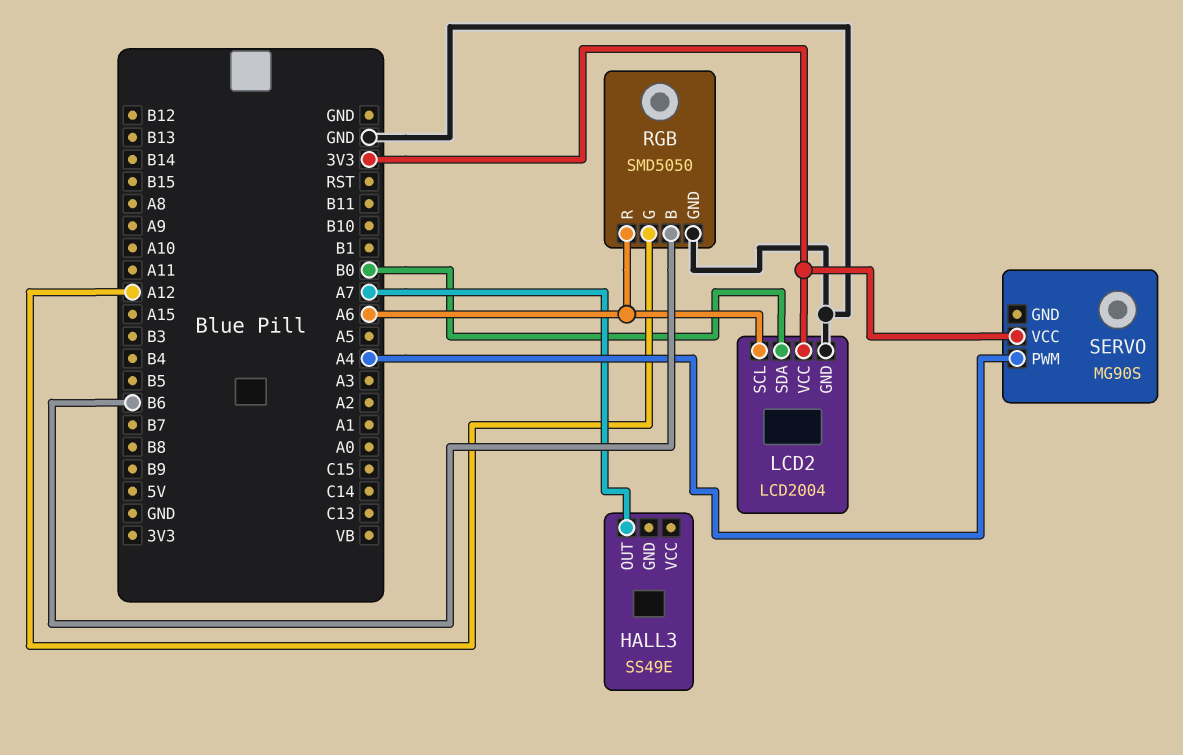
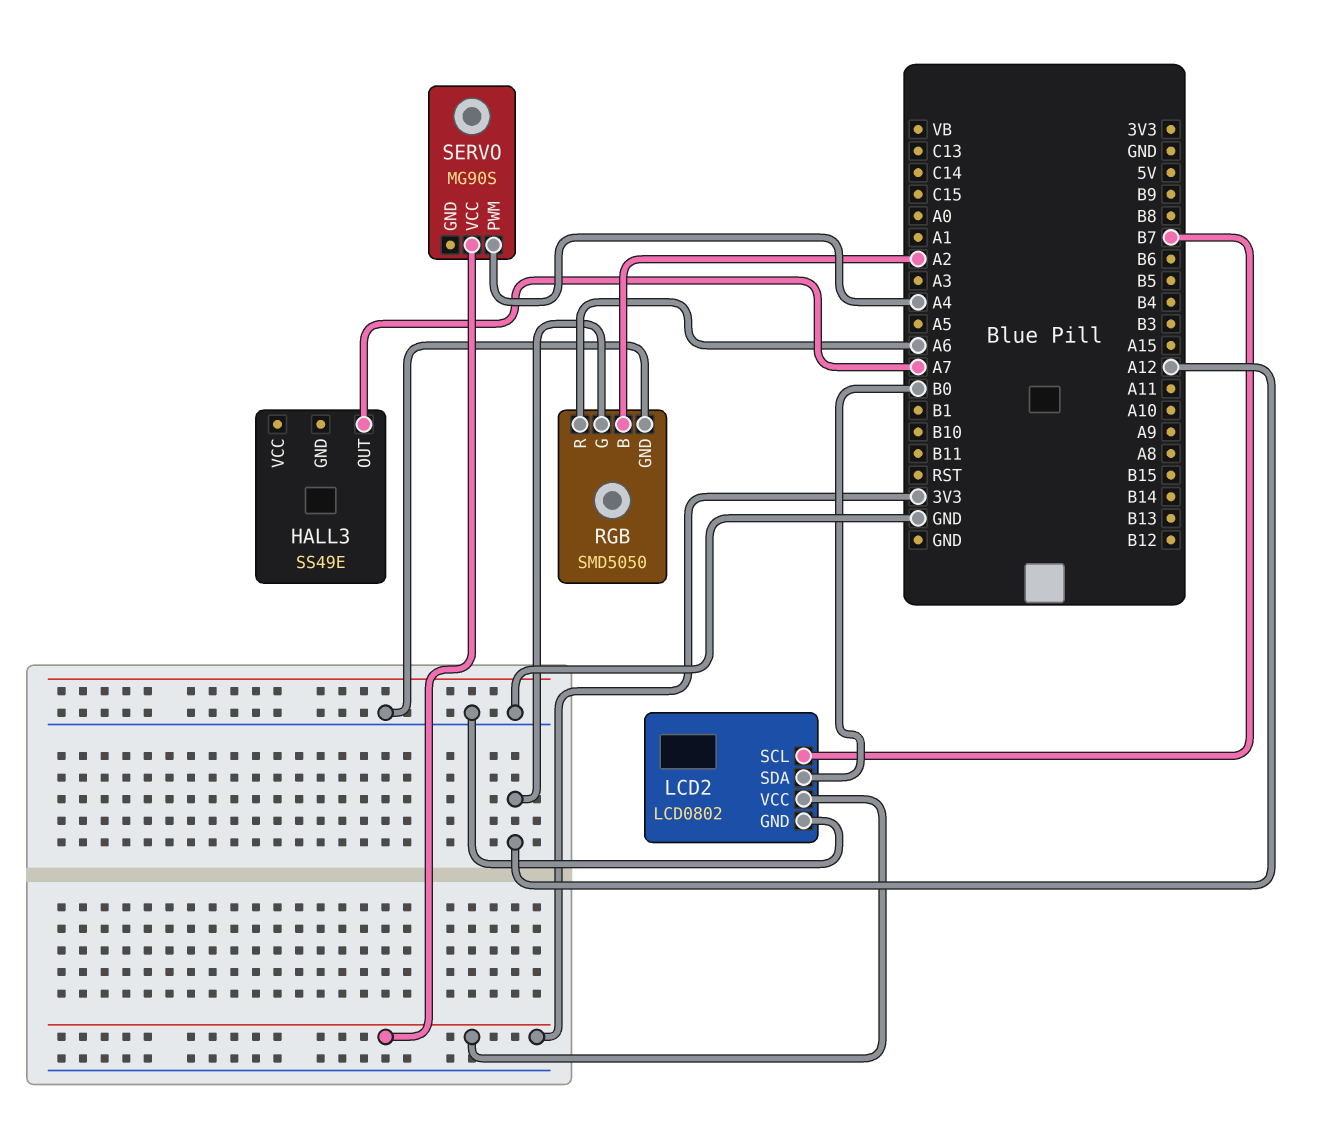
LCD2: LCD2004 -> LCD0802
LCD2 pin SCL: A6 -> B7
RGB pin B: B6 -> A2

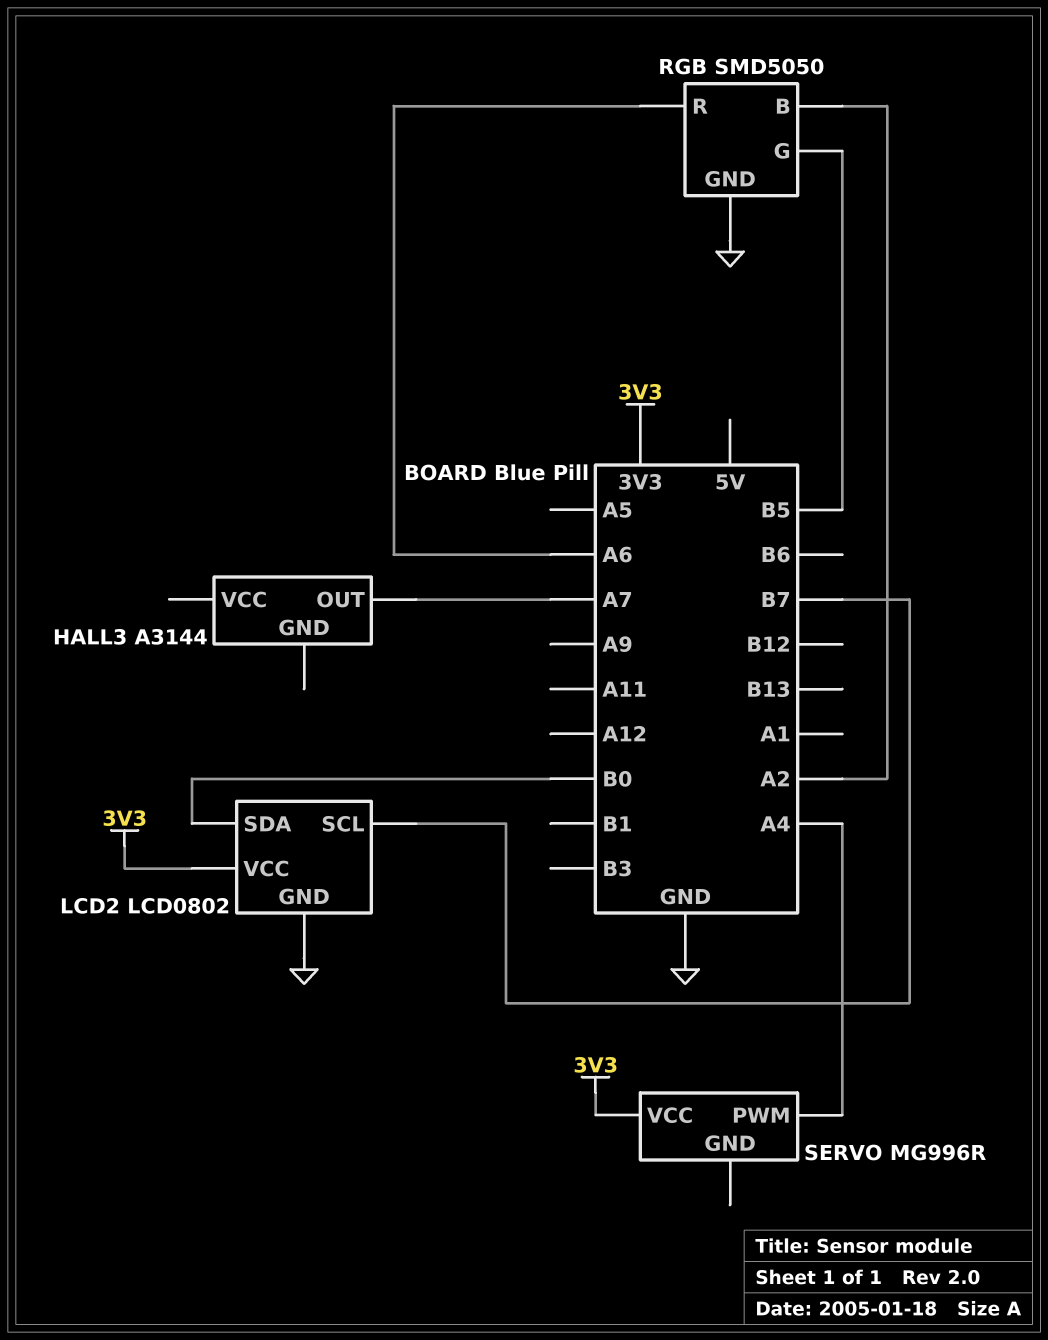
HALL3: SS49E -> A3144
RGB pin G: A12 -> B5
SERVO: MG90S -> MG996R

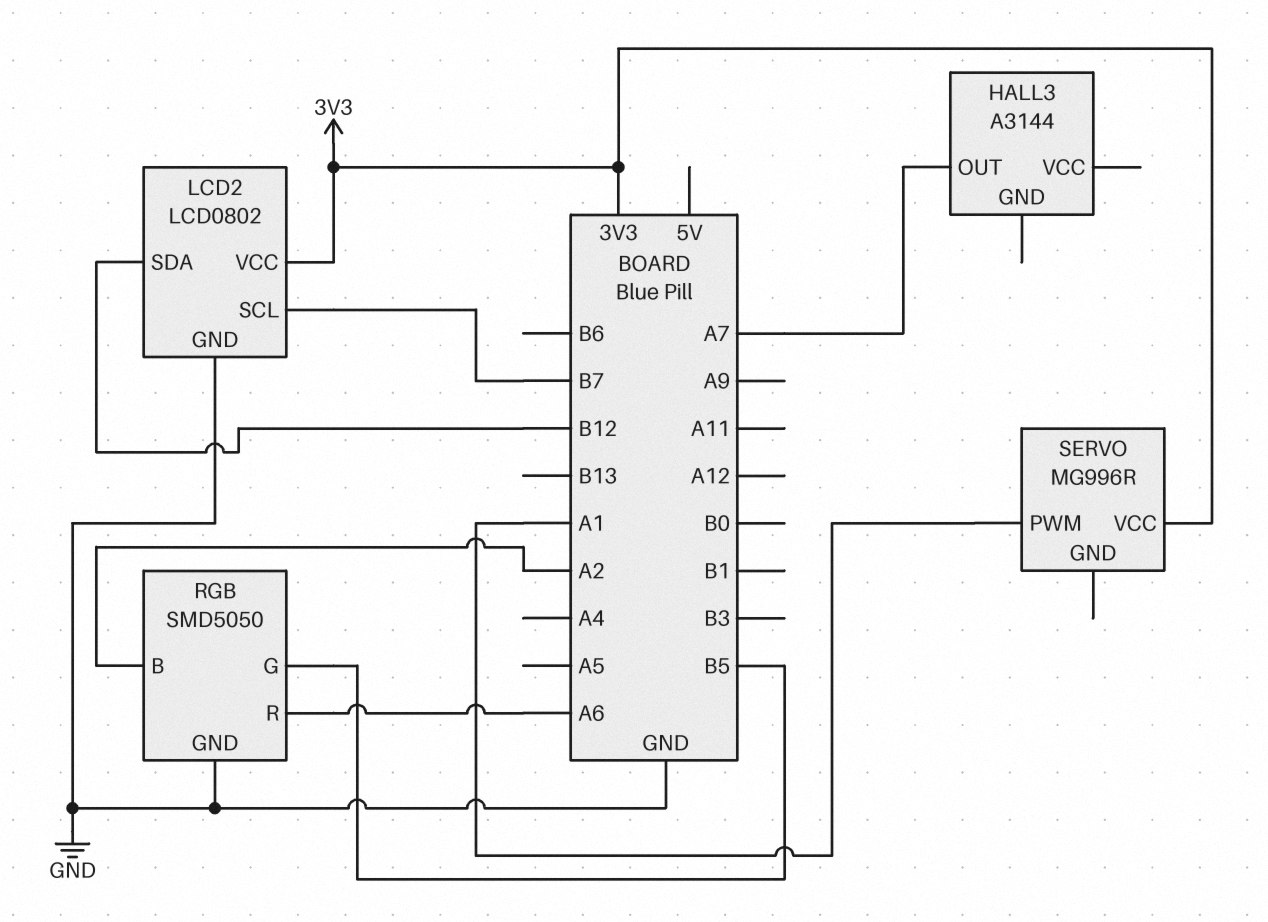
LCD2 pin SDA: B0 -> B12
SERVO pin PWM: A4 -> A1

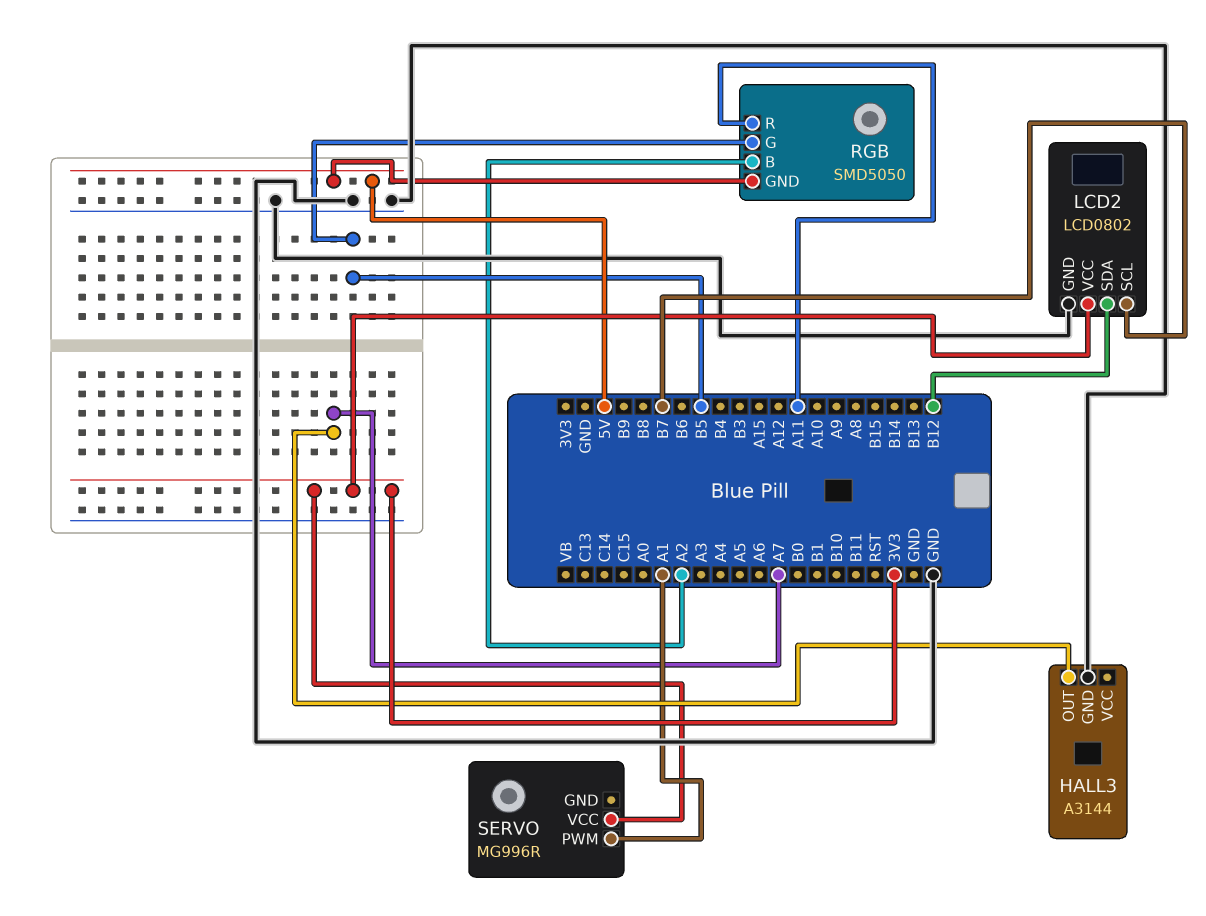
HALL3 pin GND: none -> GND
RGB pin GND: GND -> 5V
RGB pin R: A6 -> A11

